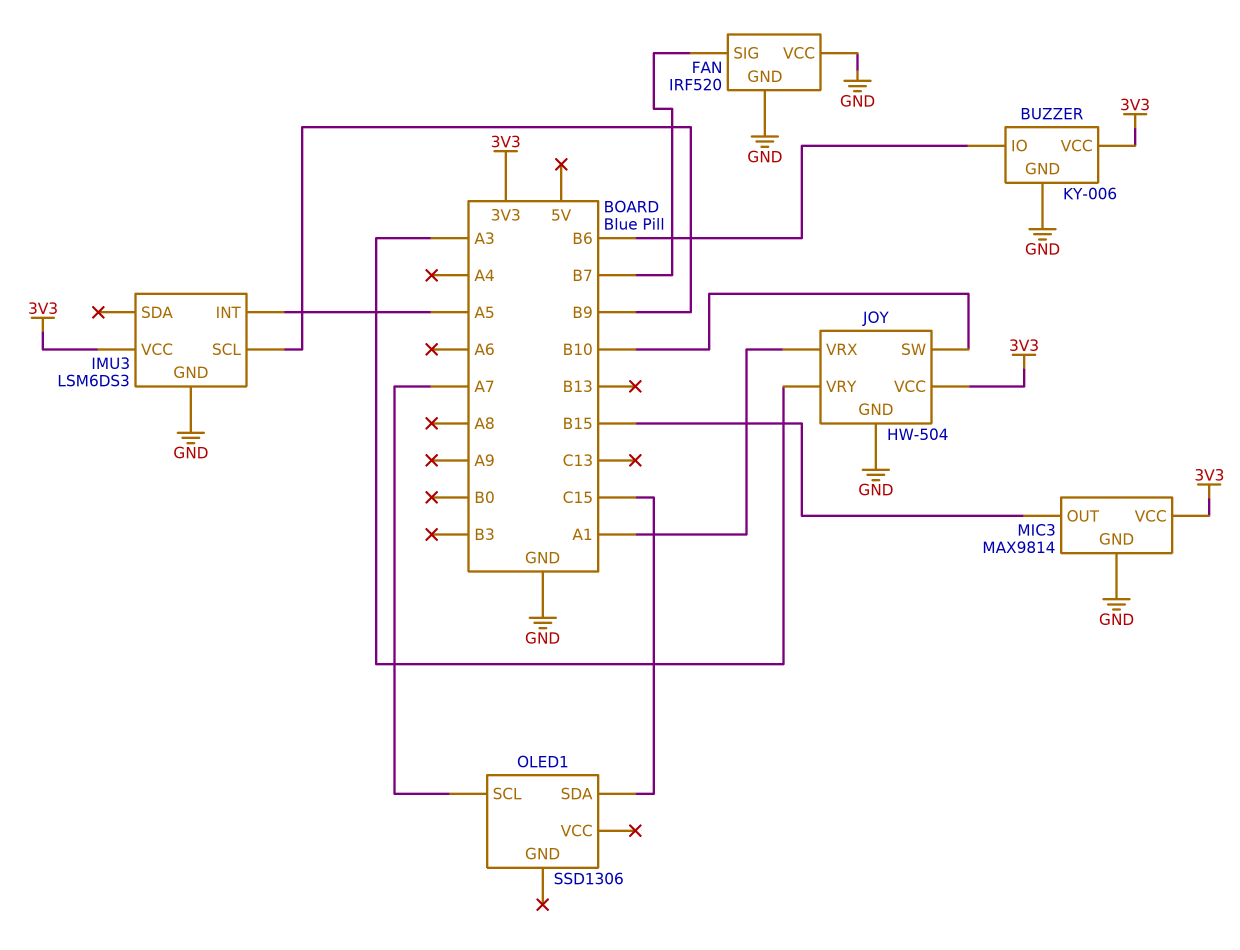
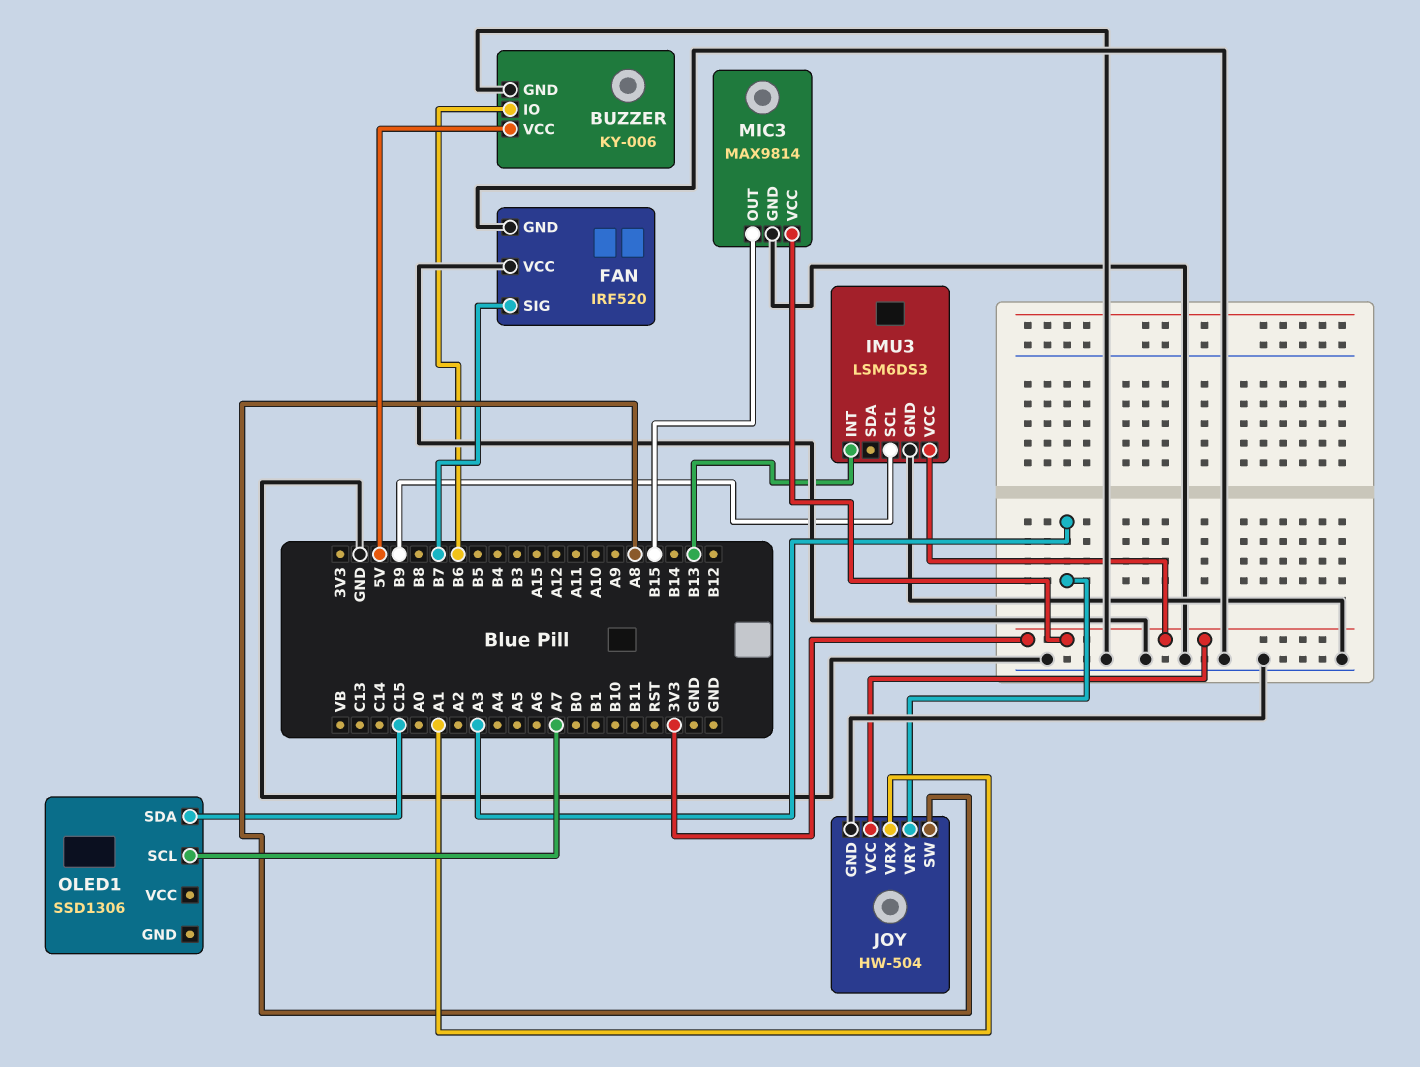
BUZZER pin VCC: 3V3 -> 5V
IMU3 pin INT: A5 -> B13
JOY pin SW: B10 -> A8

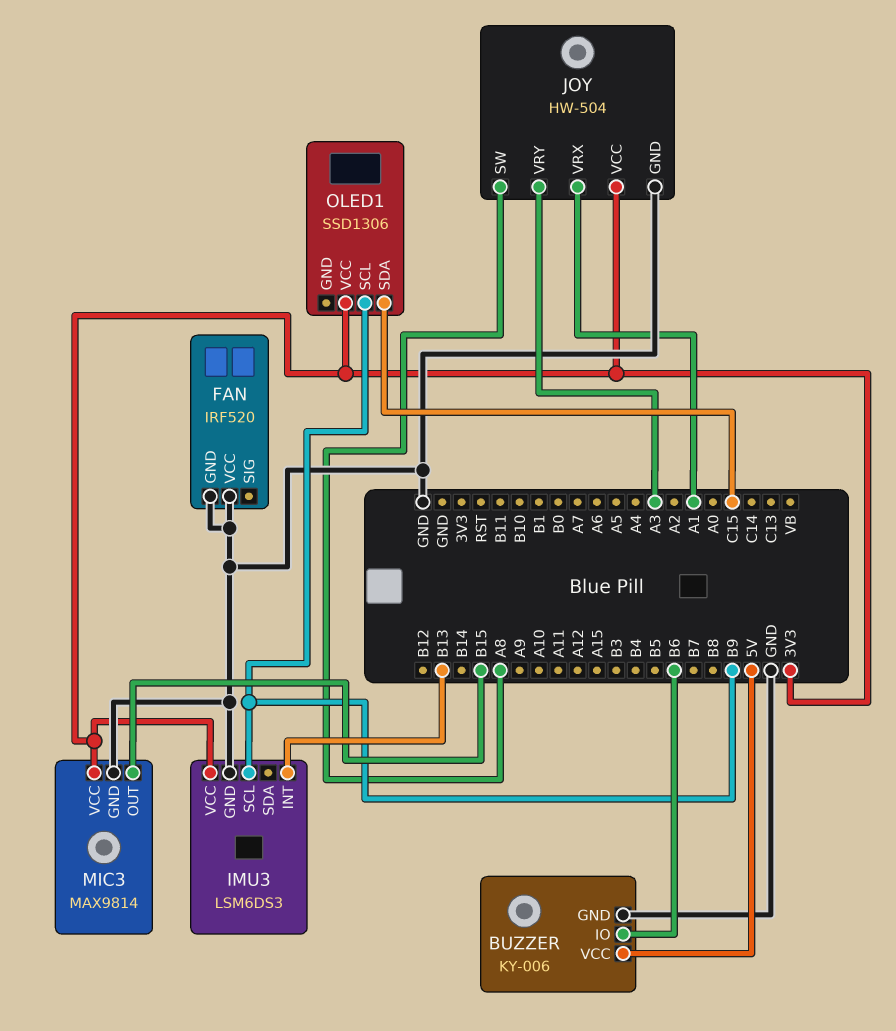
FAN pin SIG: B7 -> none
OLED1 pin SCL: A7 -> B9
OLED1 pin VCC: none -> 3V3

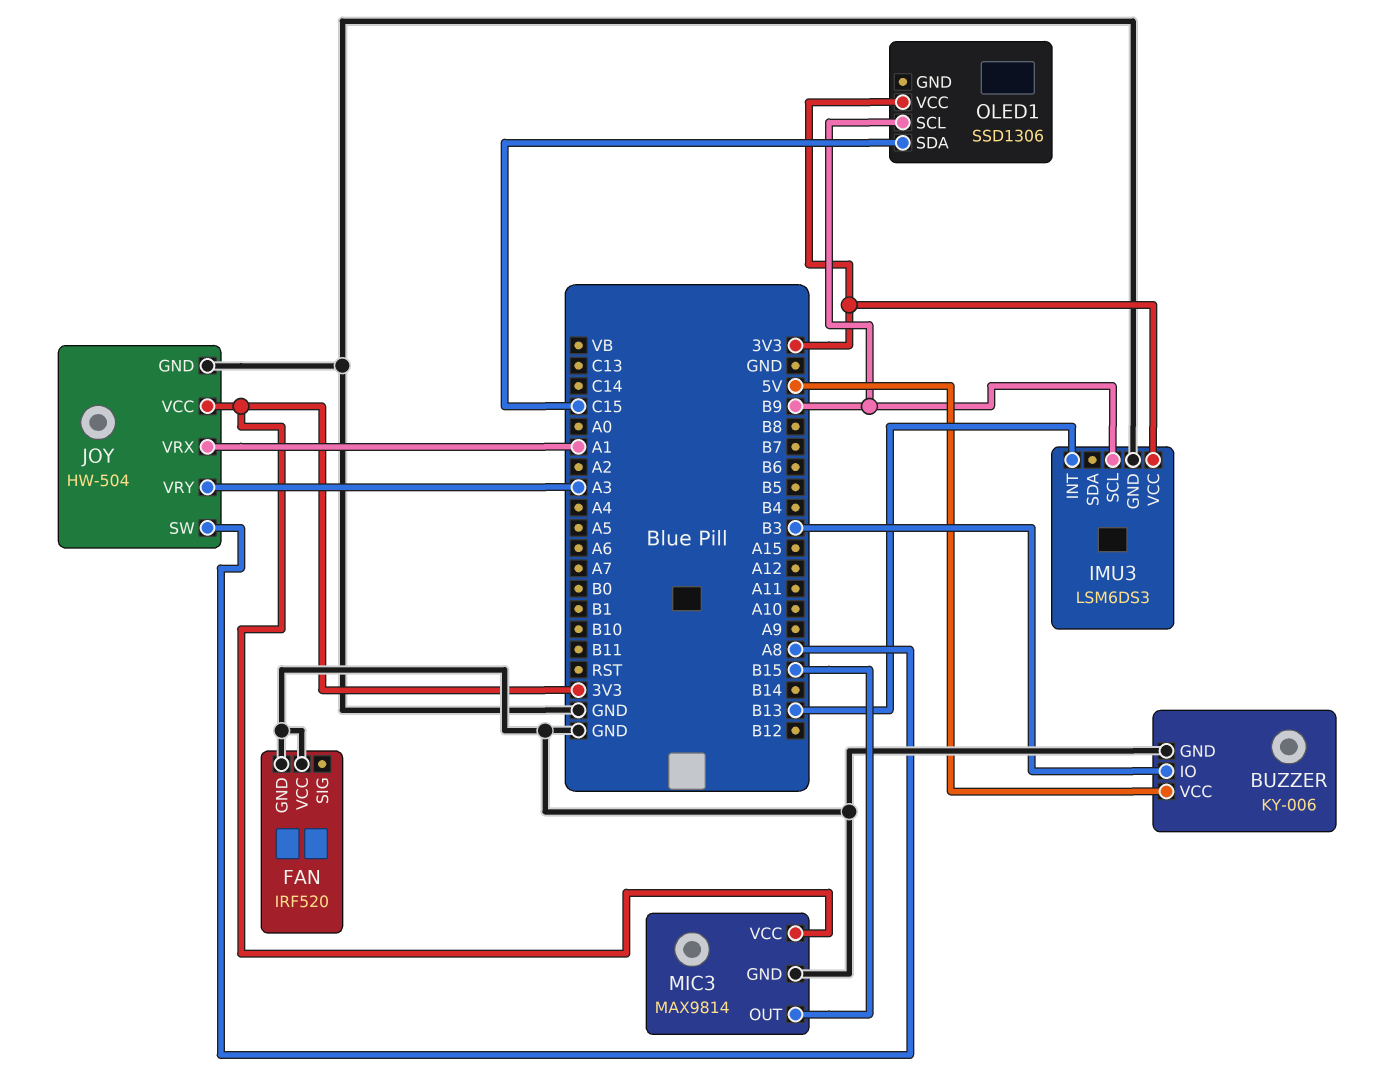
BUZZER pin IO: B6 -> B3

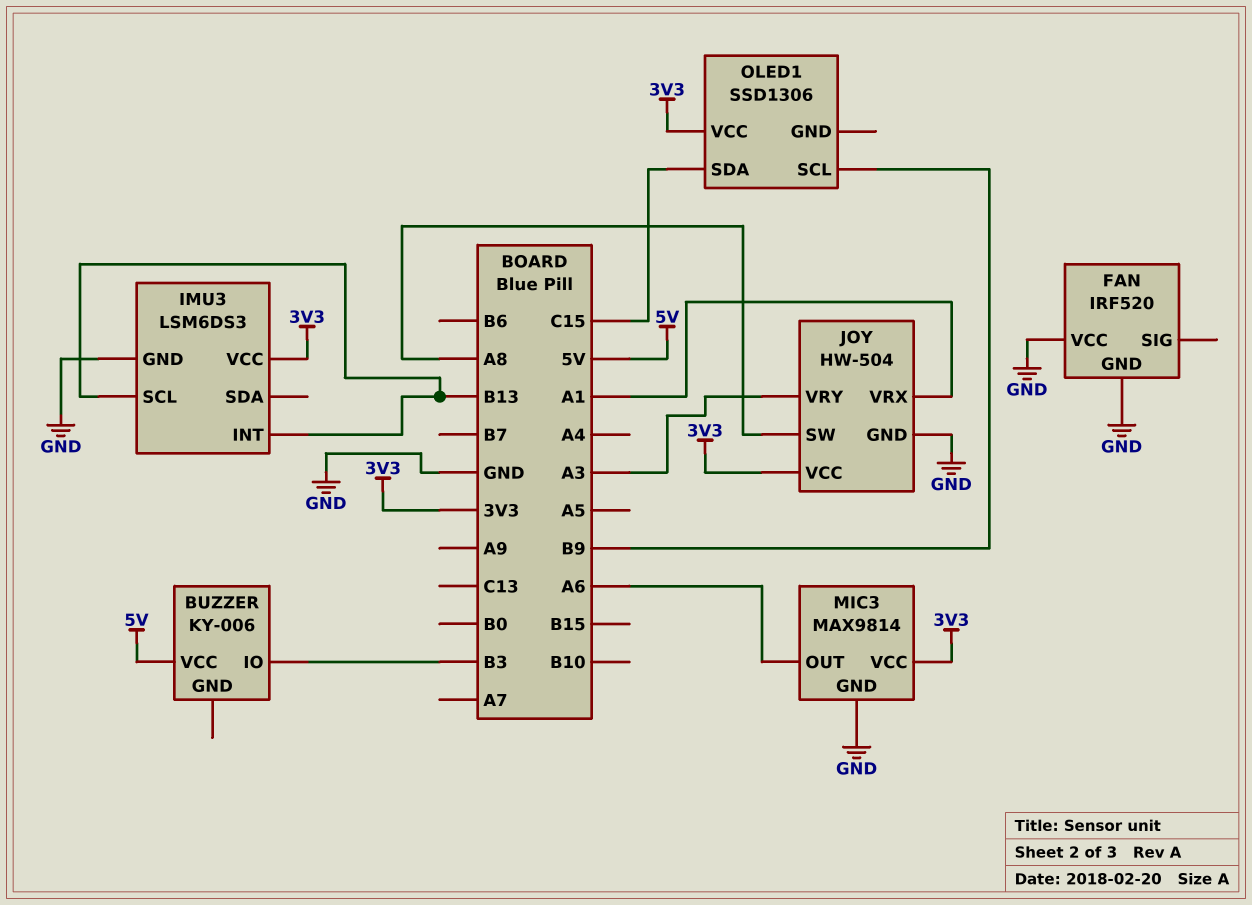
BUZZER pin GND: GND -> none
IMU3 pin SCL: B9 -> B13
MIC3 pin OUT: B15 -> A6

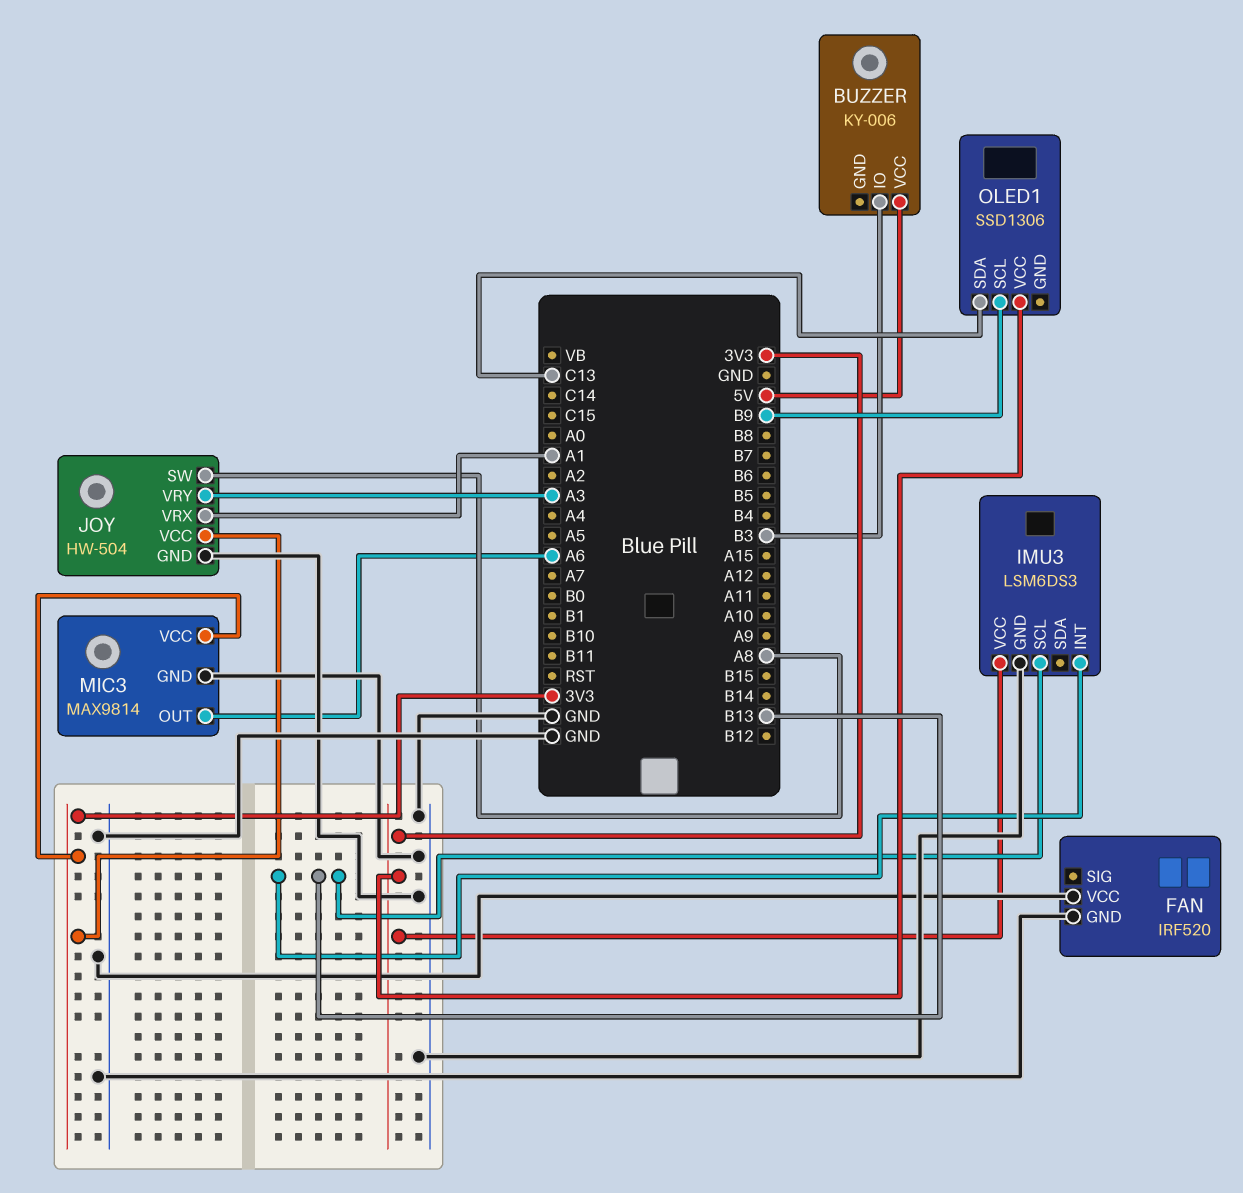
OLED1 pin SDA: C15 -> C13

